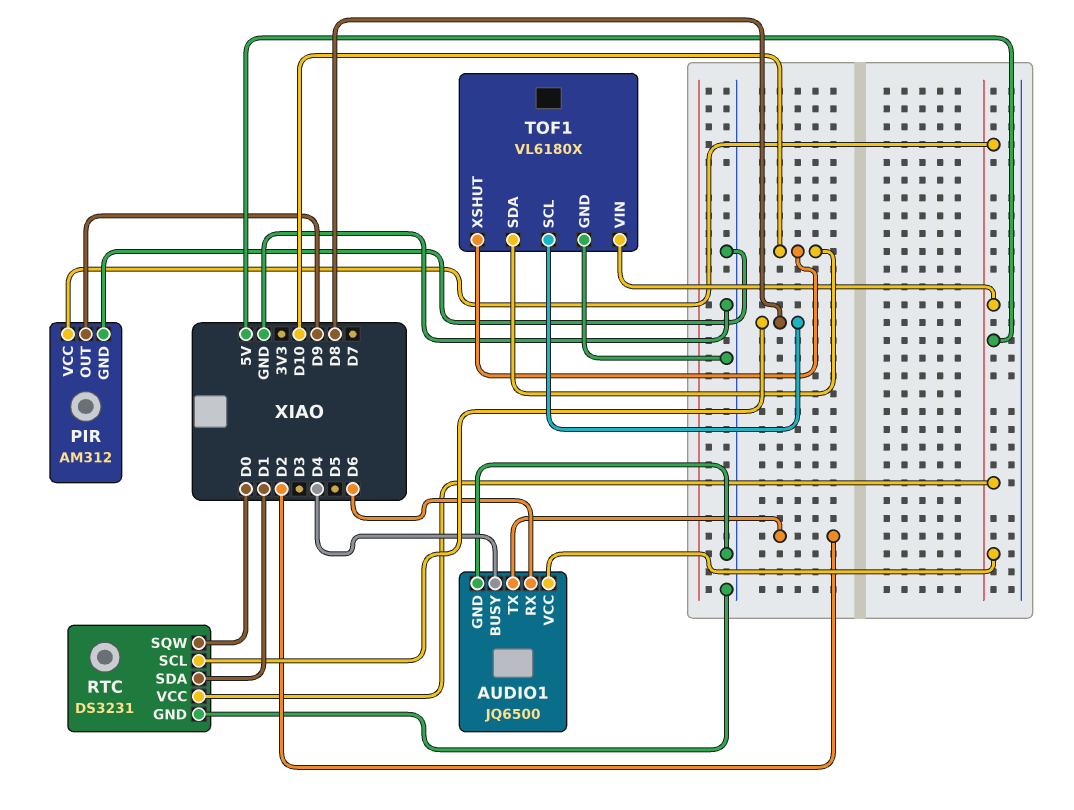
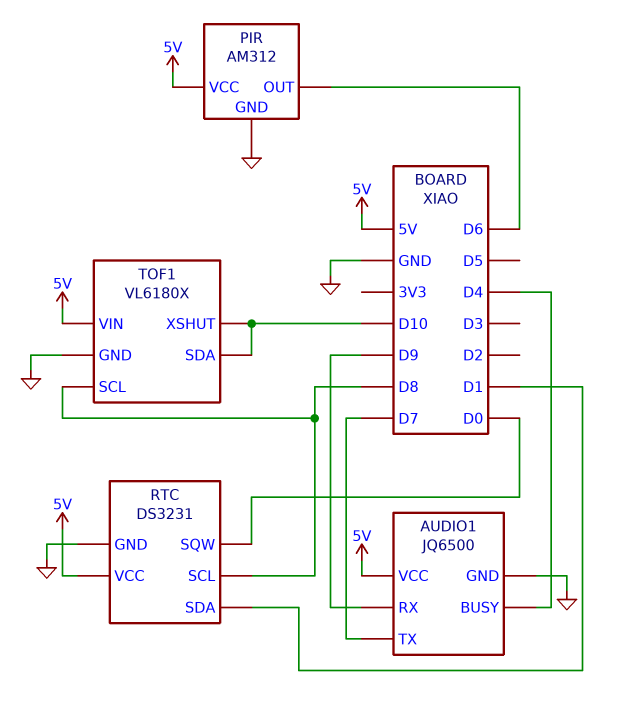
AUDIO1 pin RX: D6 -> D9
AUDIO1 pin TX: D2 -> D7
PIR pin OUT: D9 -> D6

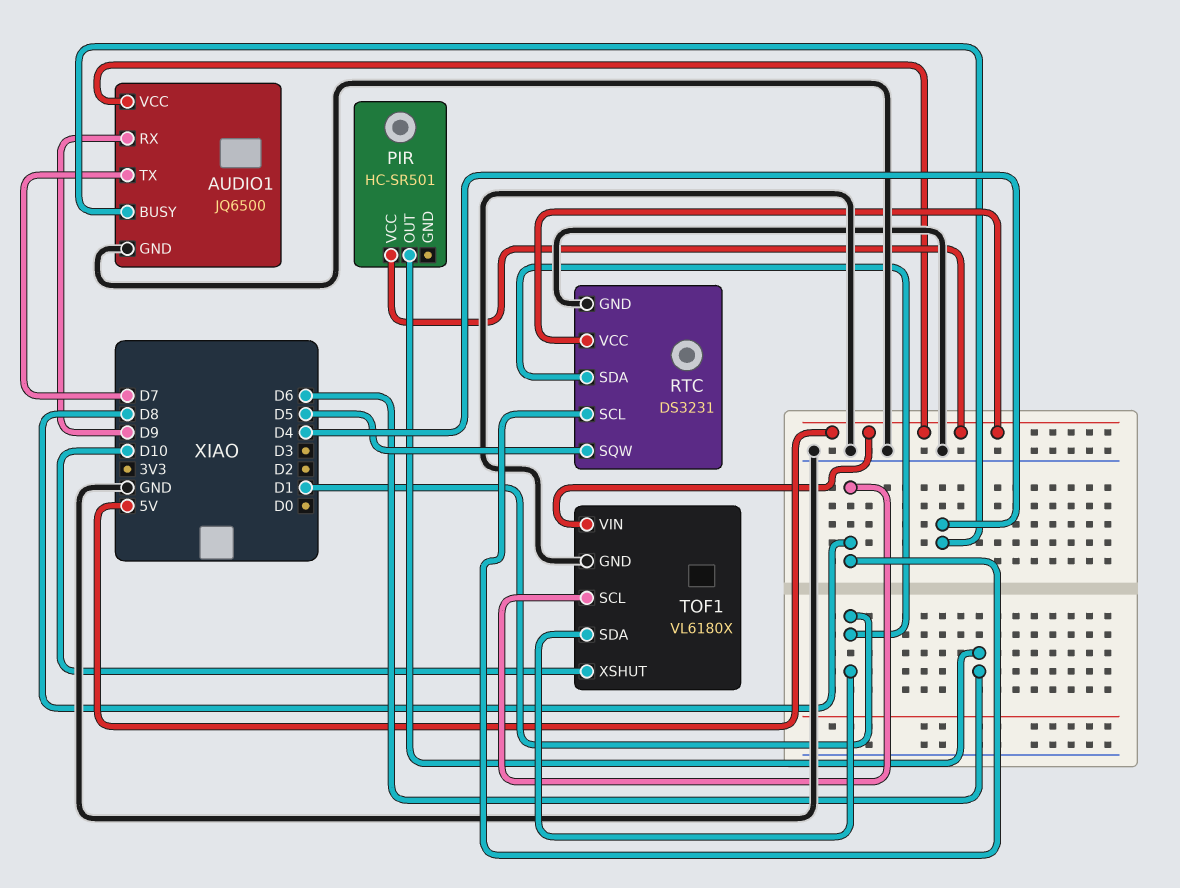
PIR: AM312 -> HC-SR501
PIR pin GND: GND -> none
RTC pin SQW: D0 -> D5
TOF1 pin SDA: D10 -> D1

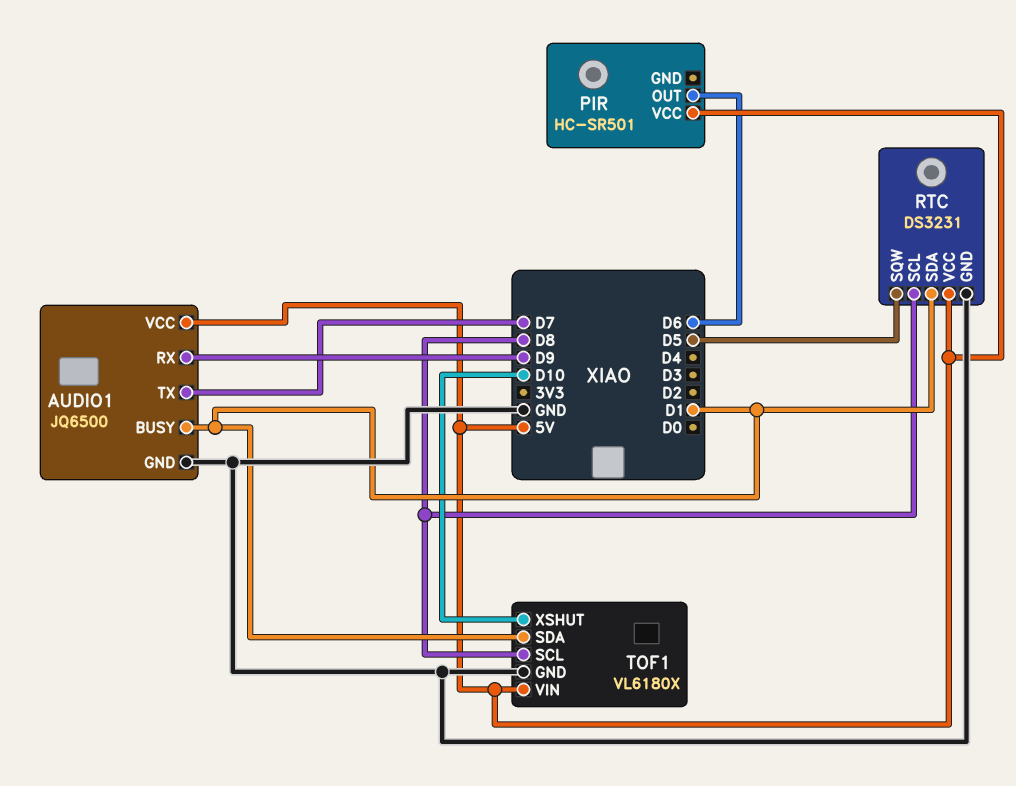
AUDIO1 pin BUSY: D4 -> D1

